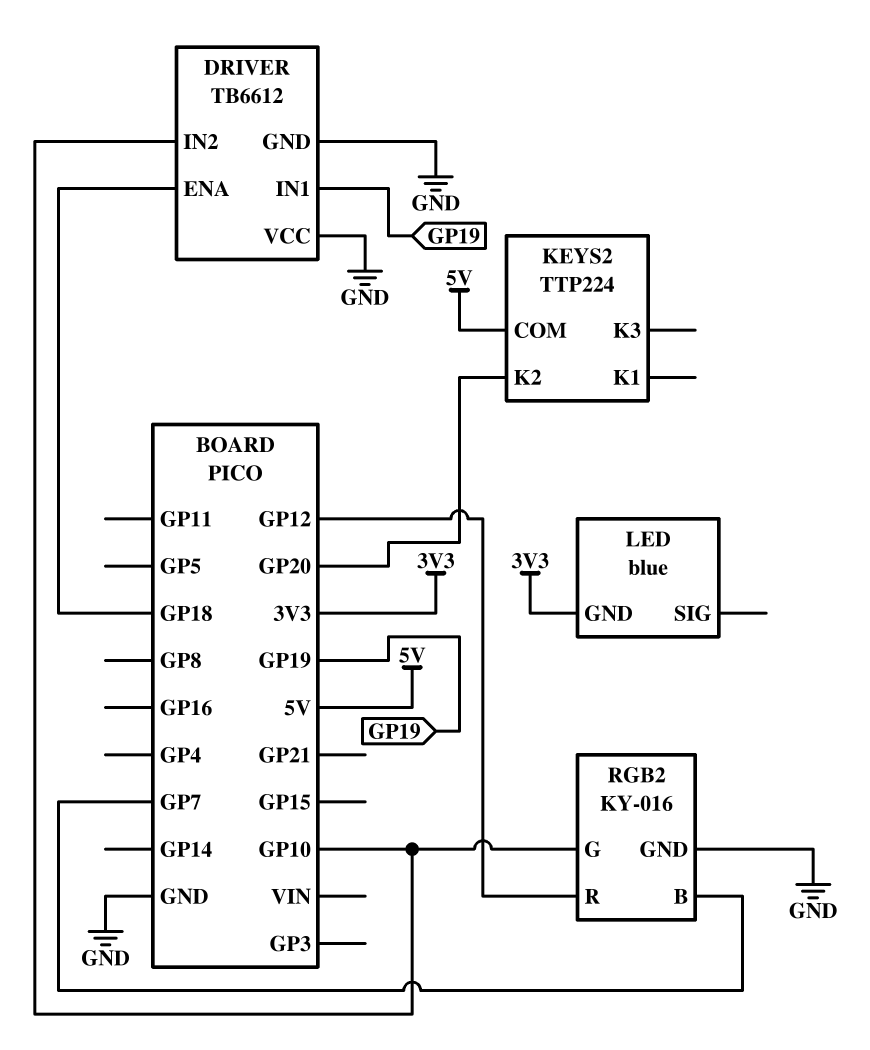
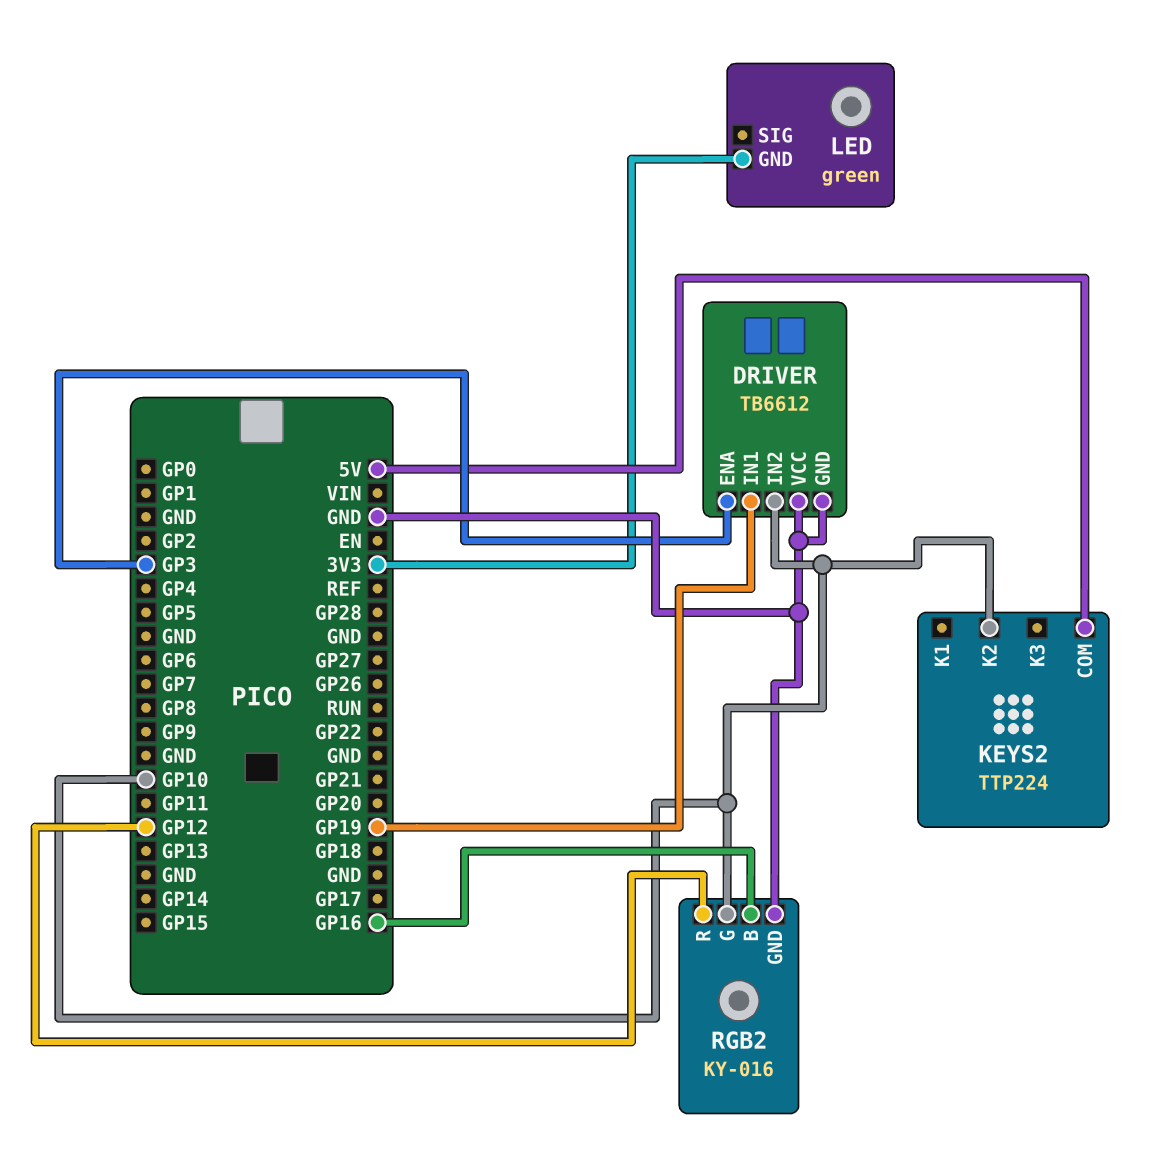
DRIVER pin ENA: GP18 -> GP3
KEYS2 pin K2: GP20 -> GP10
LED: blue -> green
RGB2 pin B: GP7 -> GP16

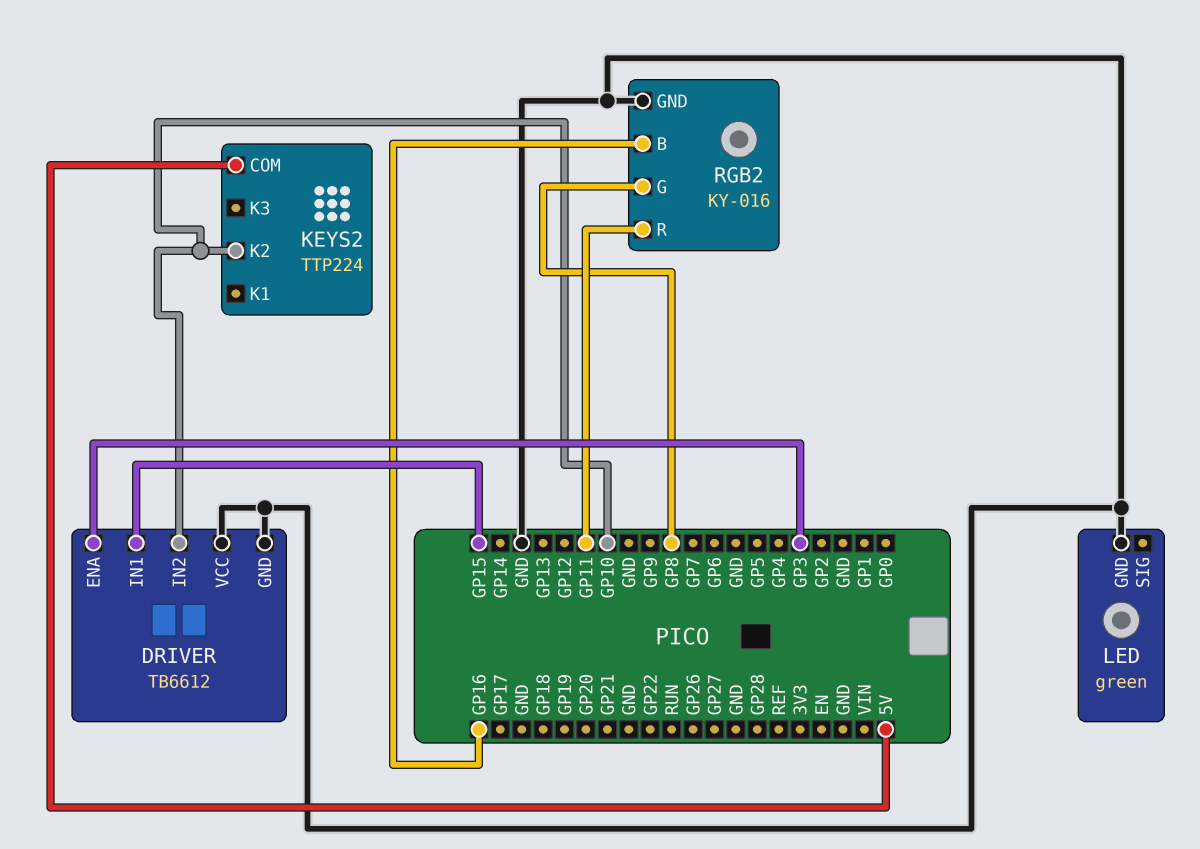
DRIVER pin IN1: GP19 -> GP15
LED pin GND: 3V3 -> GND
RGB2 pin G: GP10 -> GP8
RGB2 pin R: GP12 -> GP11

